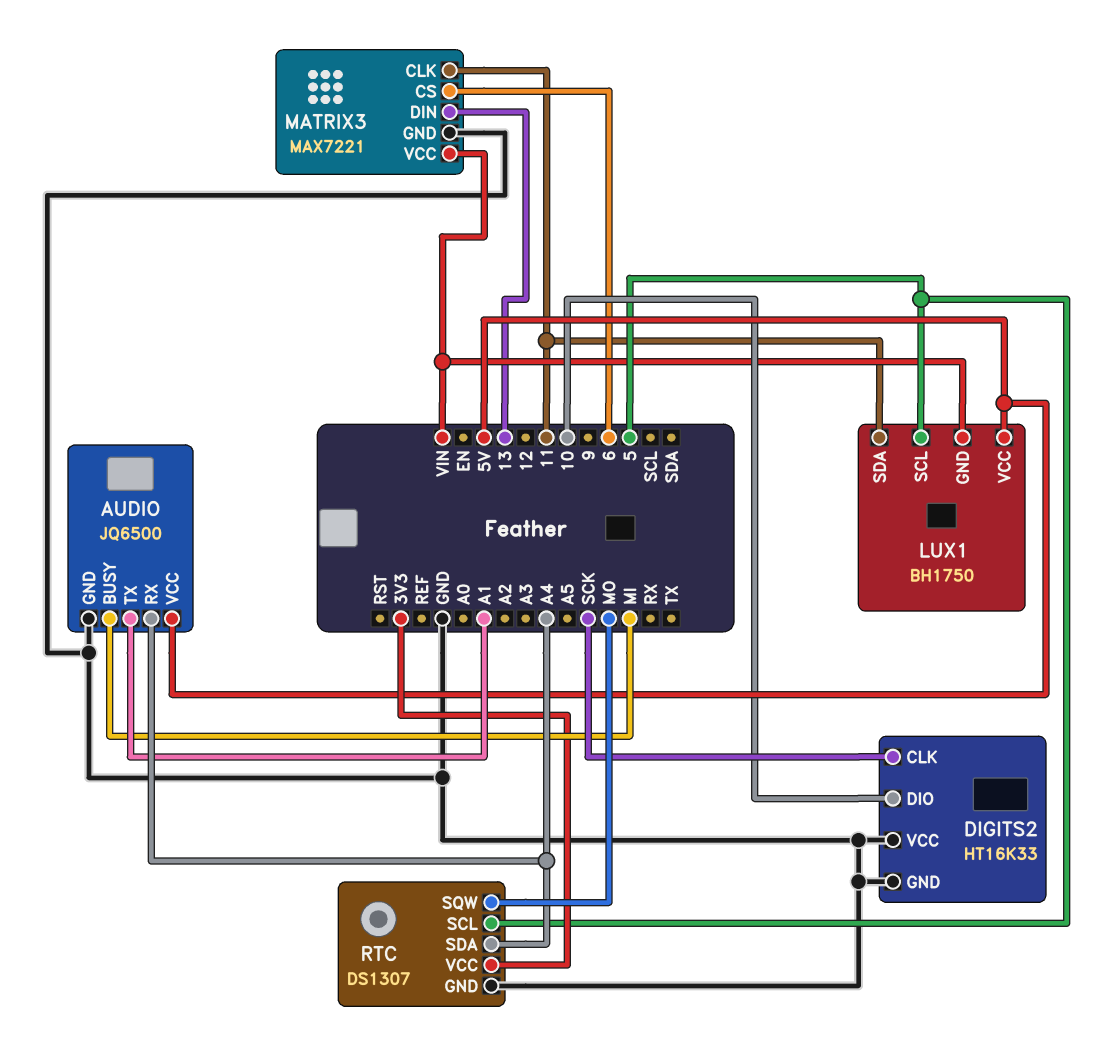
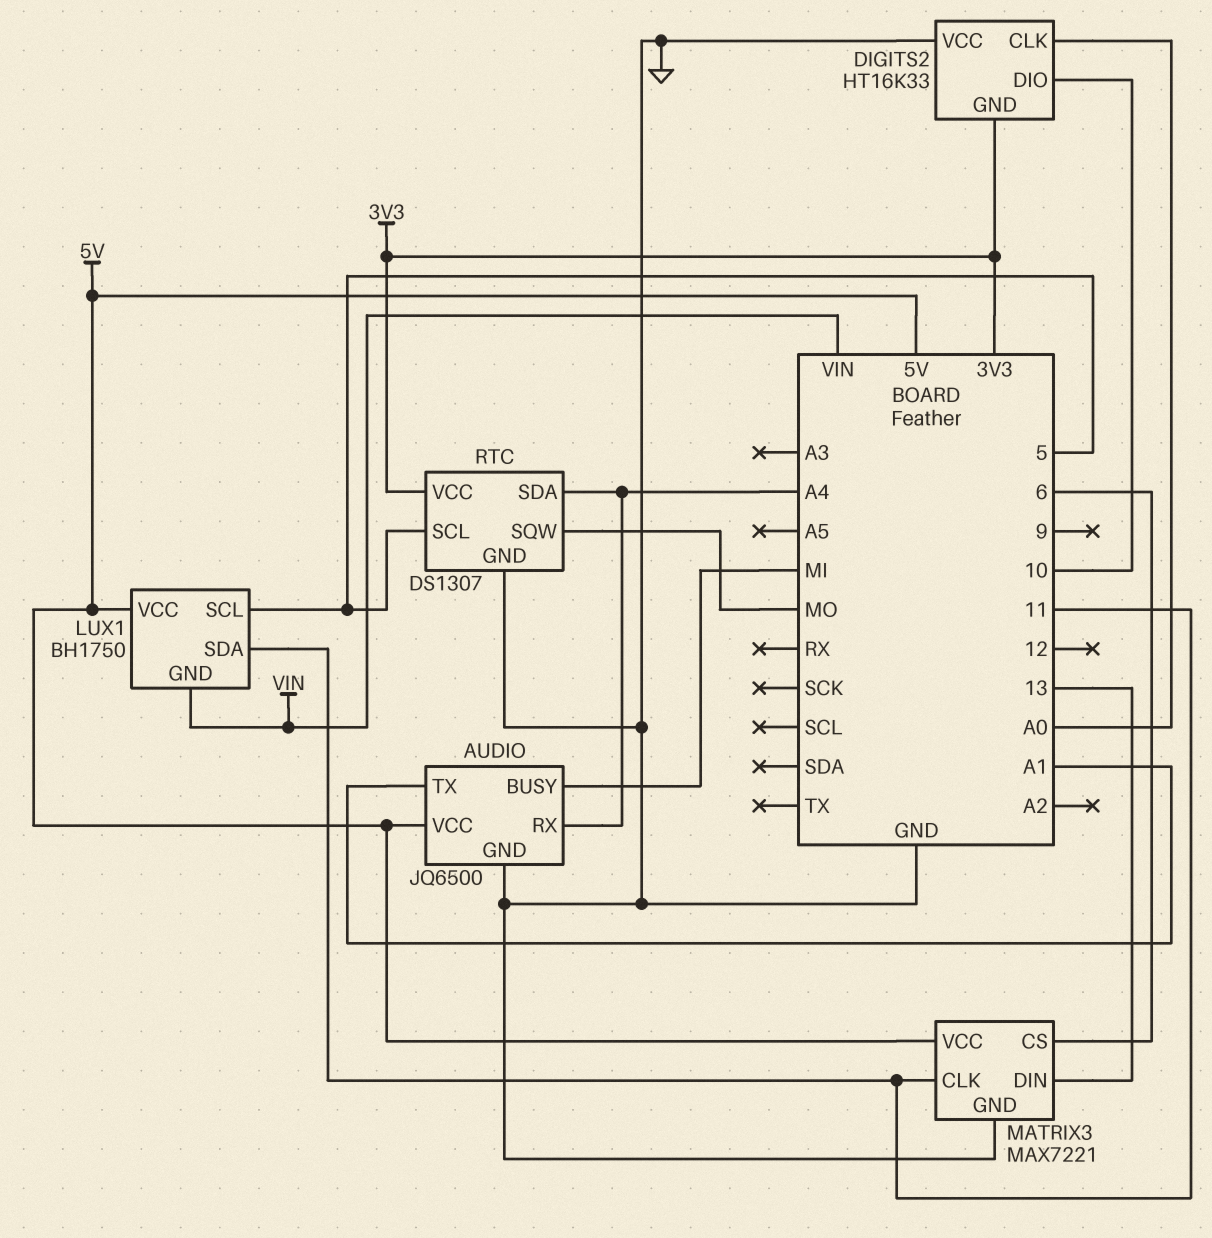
DIGITS2 pin CLK: SCK -> A0
DIGITS2 pin GND: GND -> 3V3
MATRIX3 pin VCC: VIN -> 5V

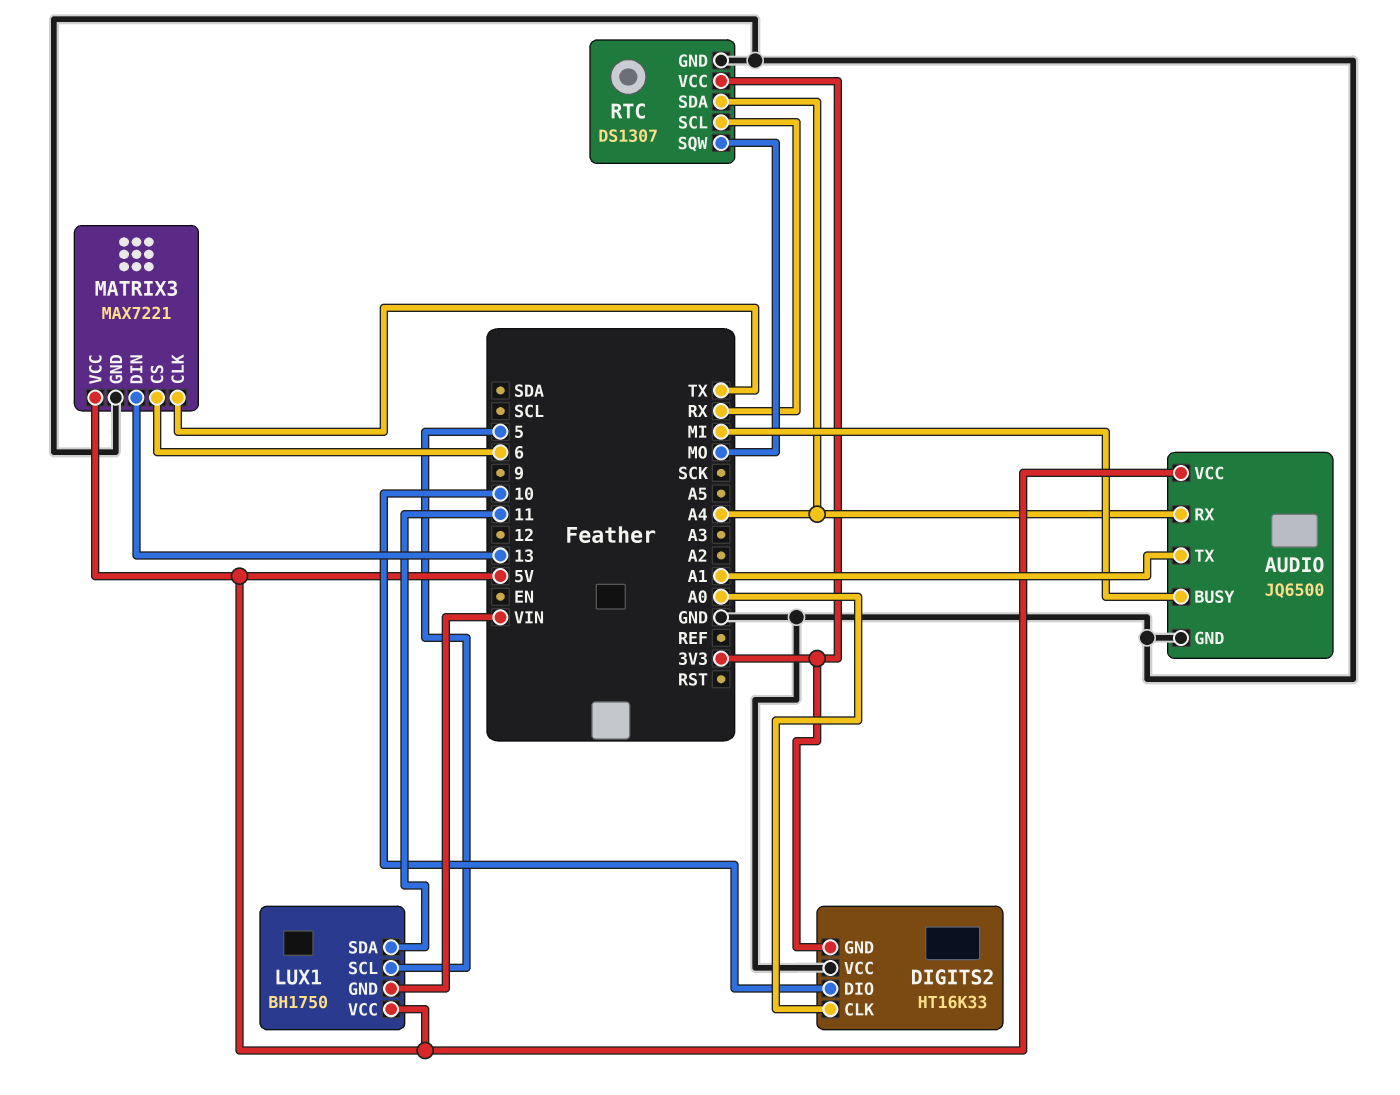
MATRIX3 pin CLK: 11 -> TX
RTC pin SCL: 5 -> RX

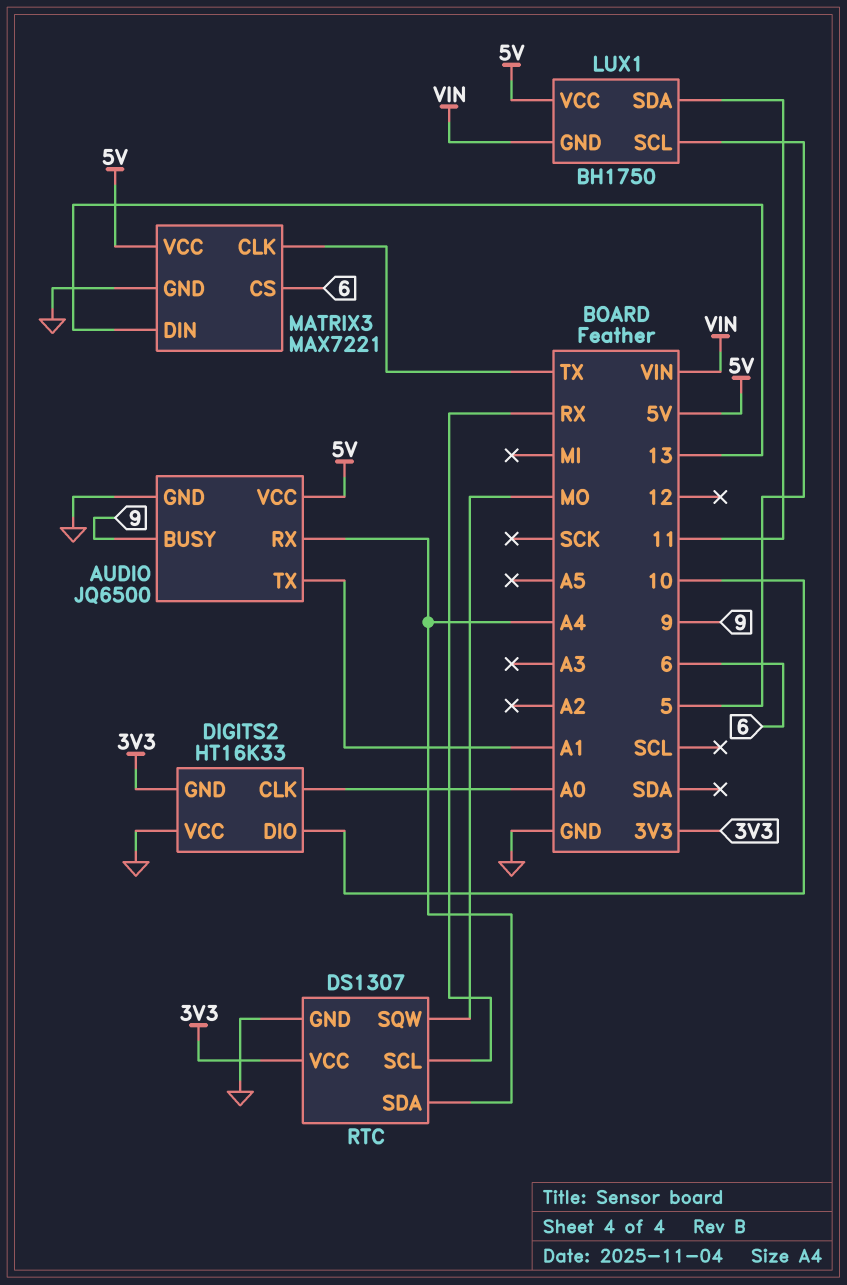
AUDIO pin BUSY: MI -> 9

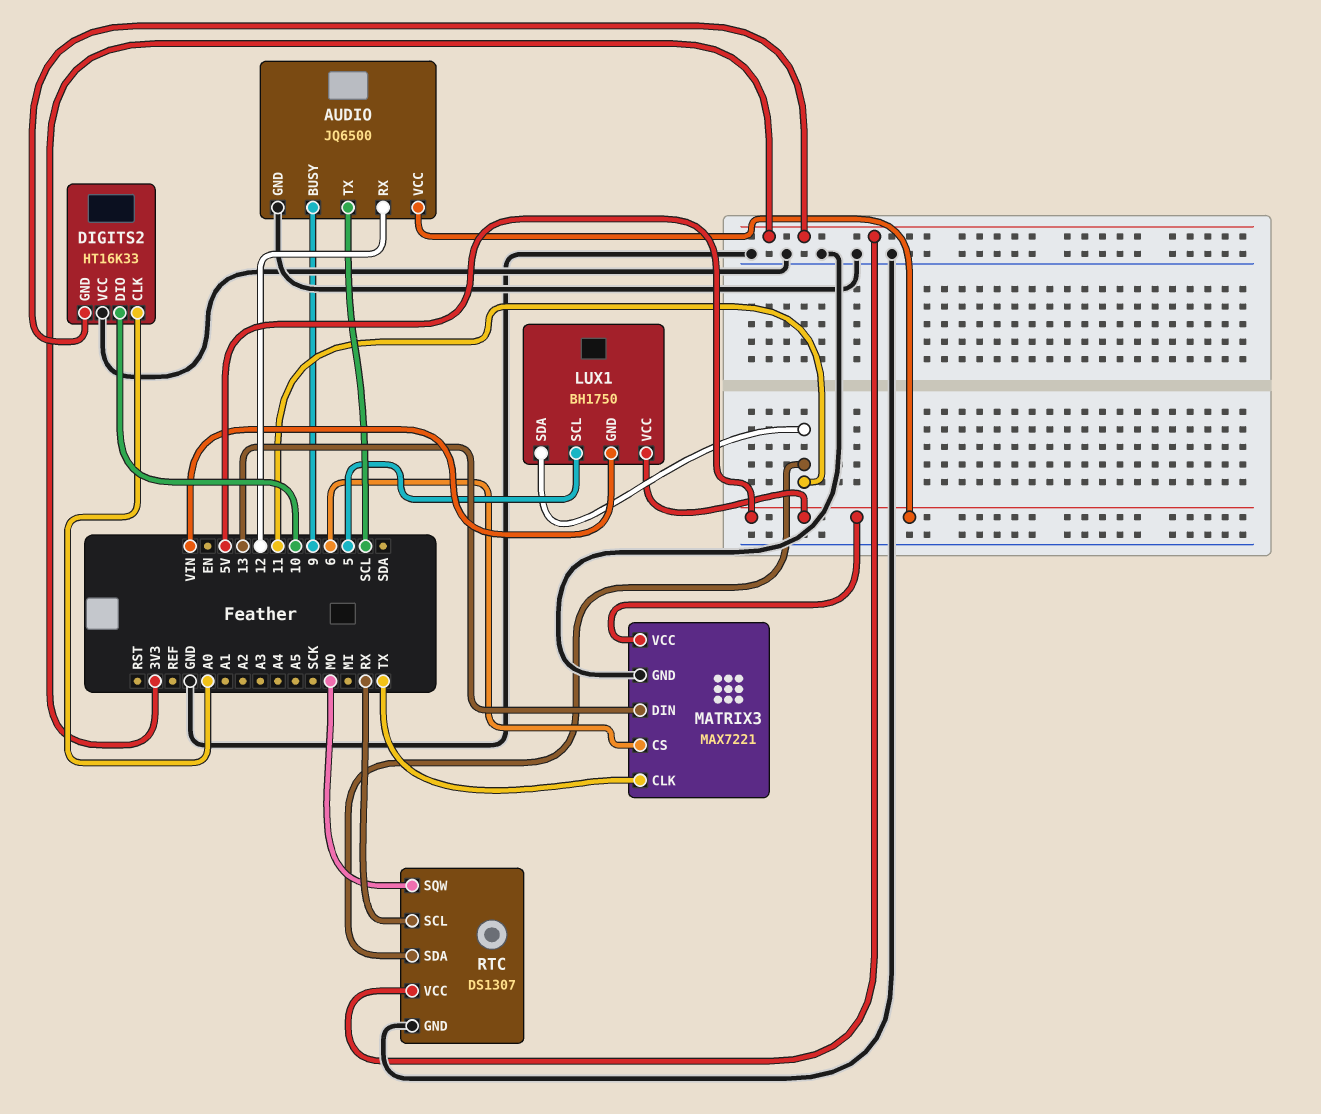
AUDIO pin RX: A4 -> 12
AUDIO pin TX: A1 -> SCL
RTC pin SDA: A4 -> 11

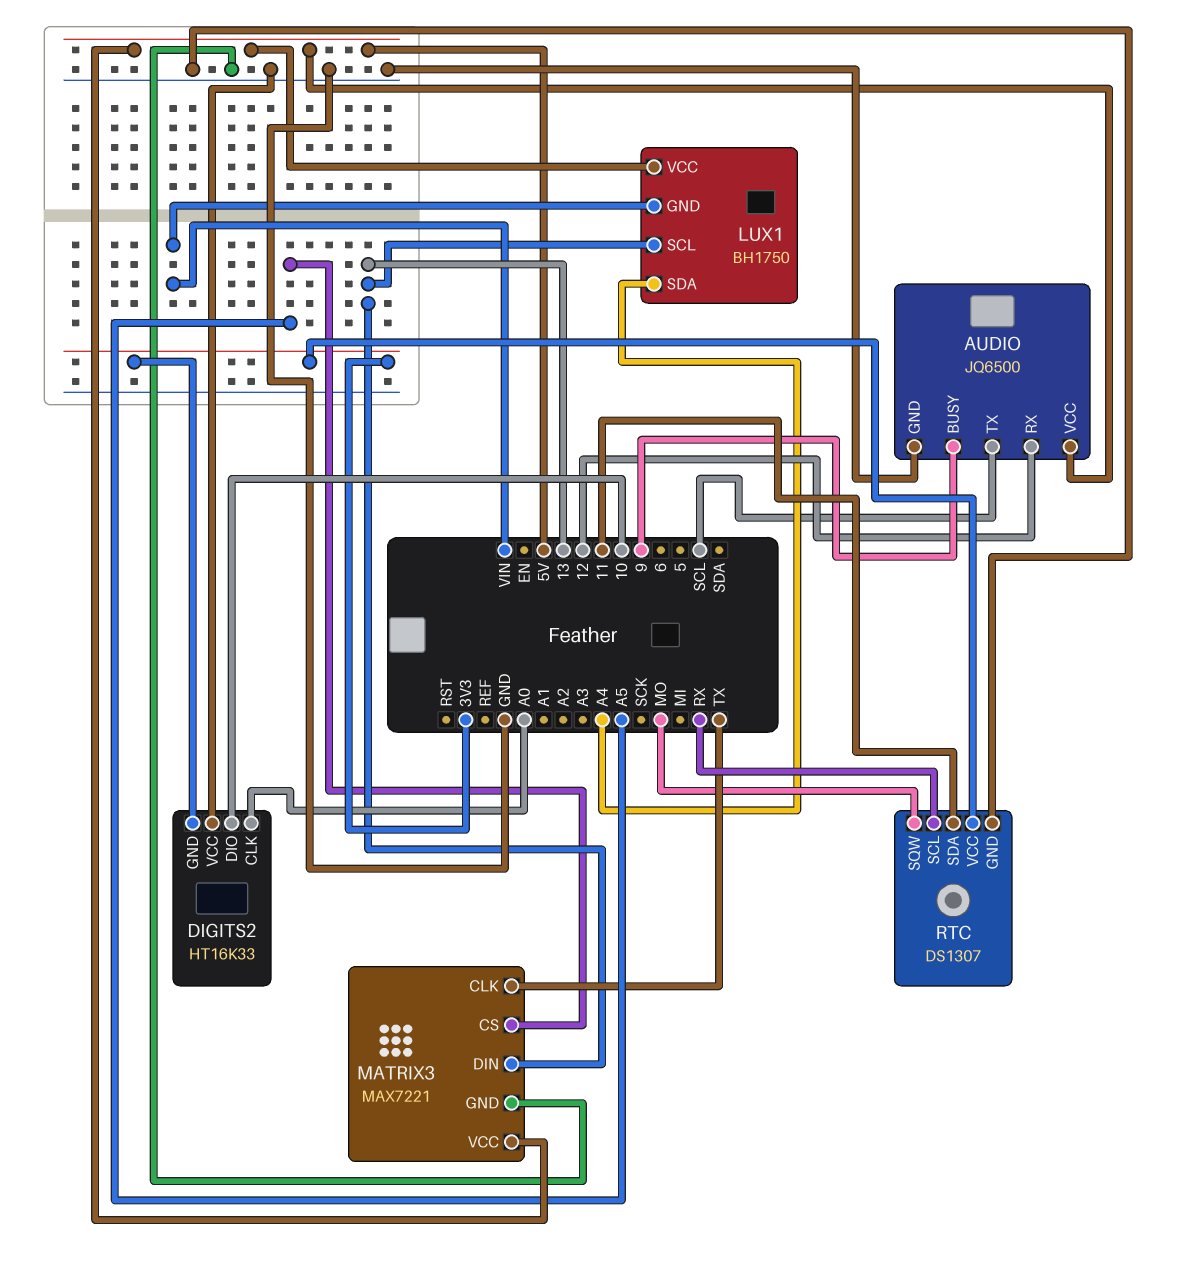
LUX1 pin SCL: 5 -> 13
LUX1 pin SDA: 11 -> A4
MATRIX3 pin CS: 6 -> A5

